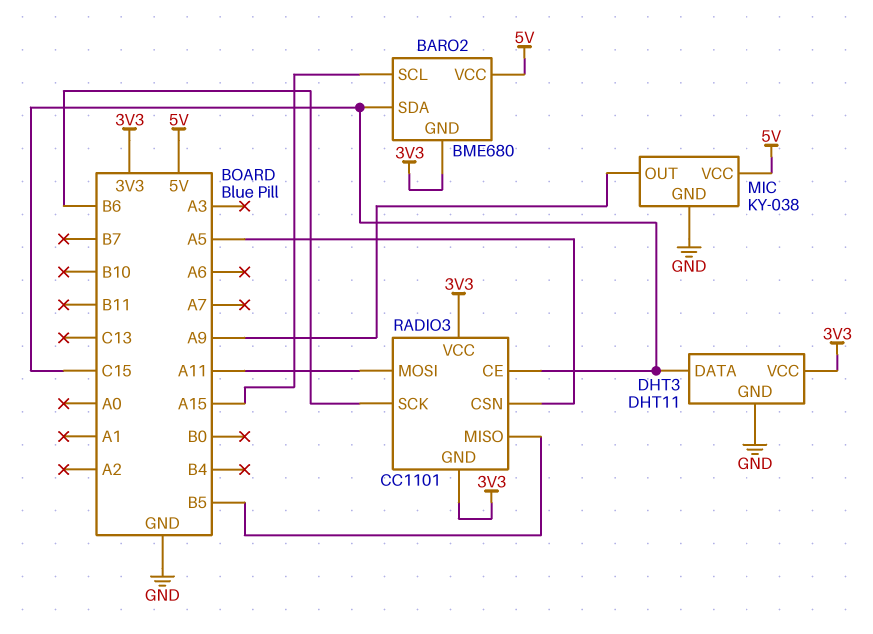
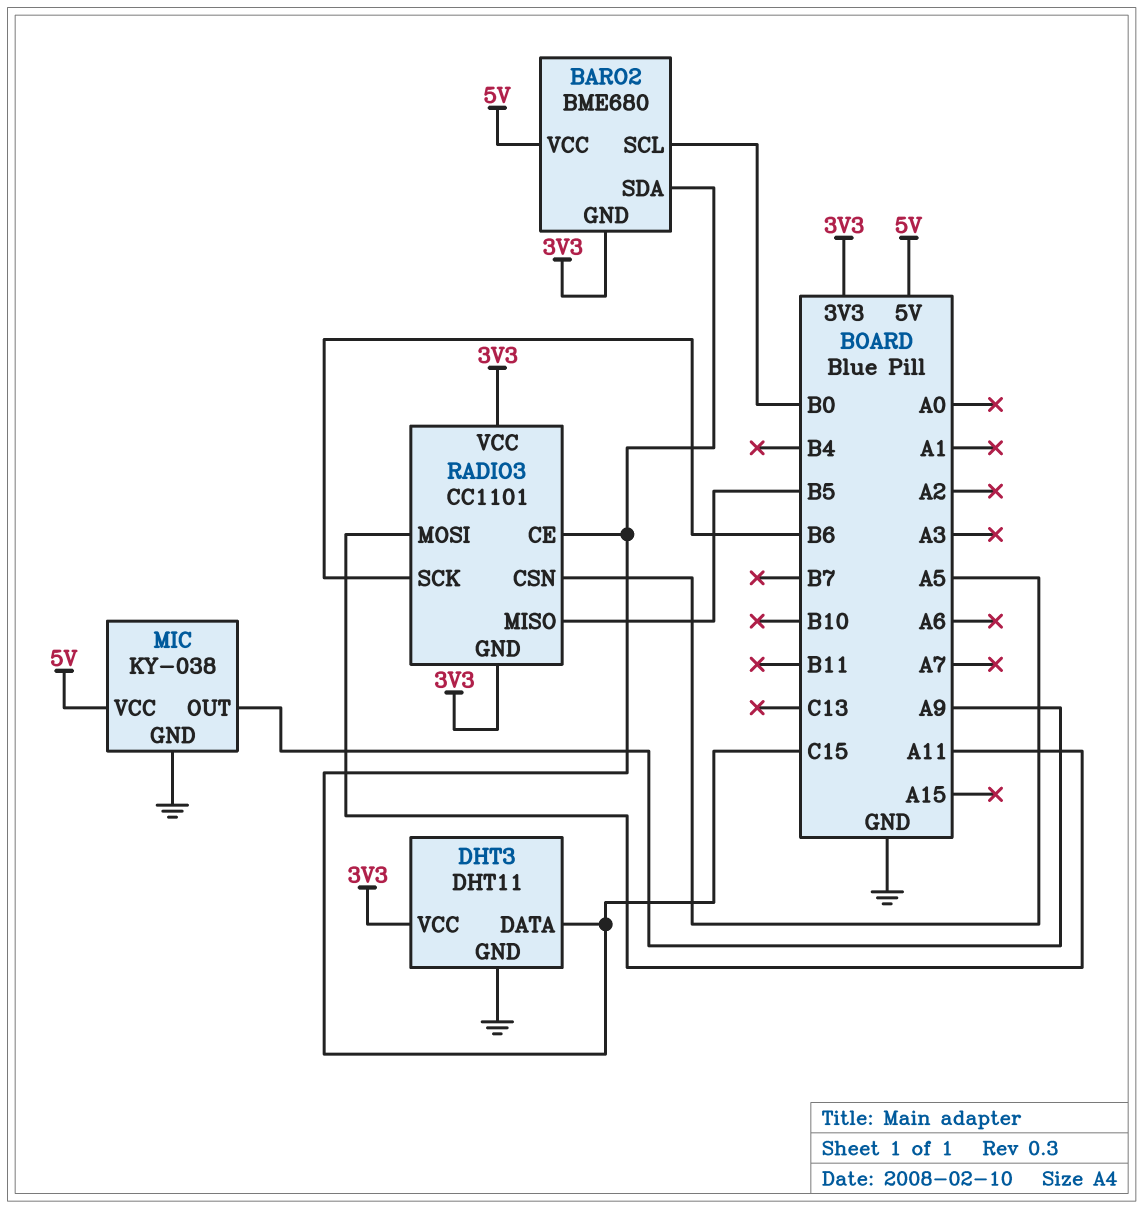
BARO2 pin SCL: A15 -> B0

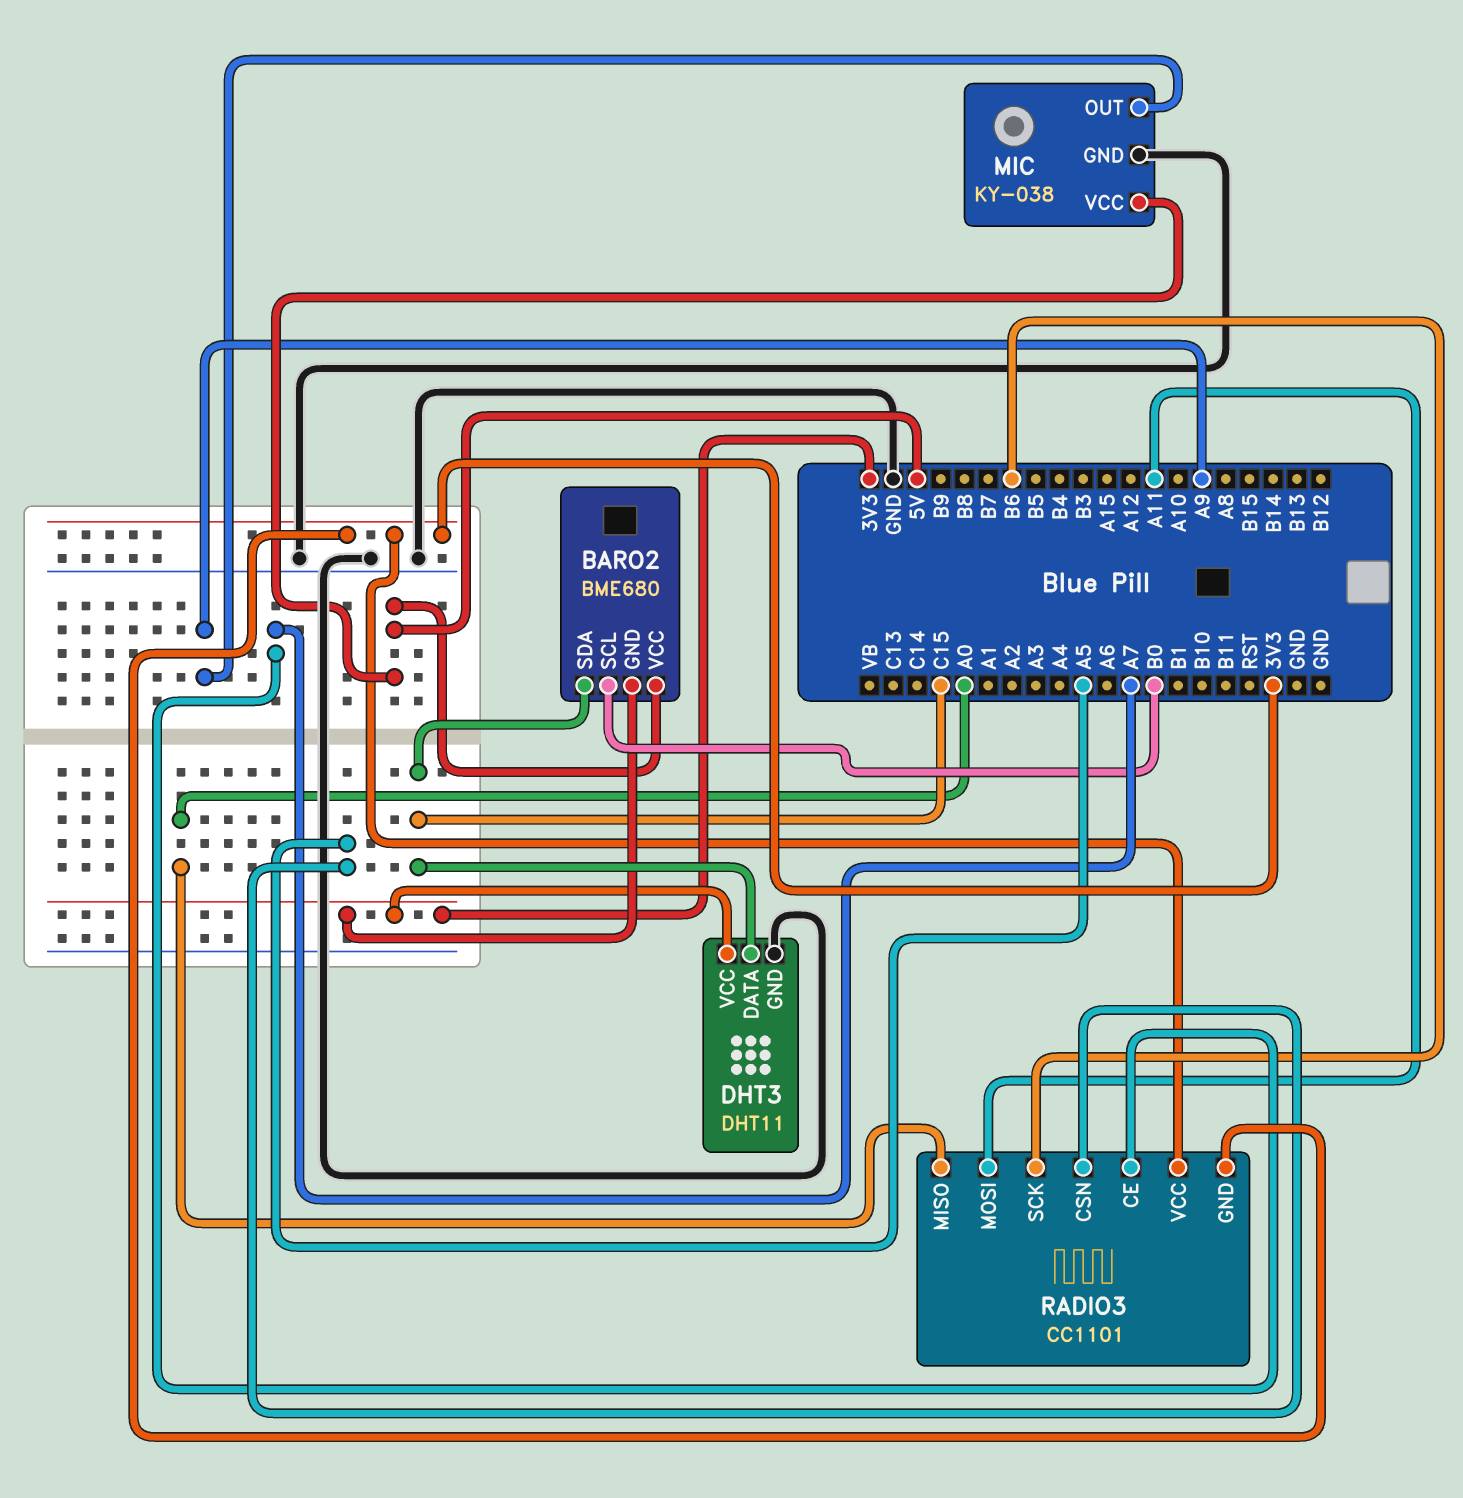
RADIO3 pin CE: C15 -> A7
RADIO3 pin MISO: B5 -> A0

